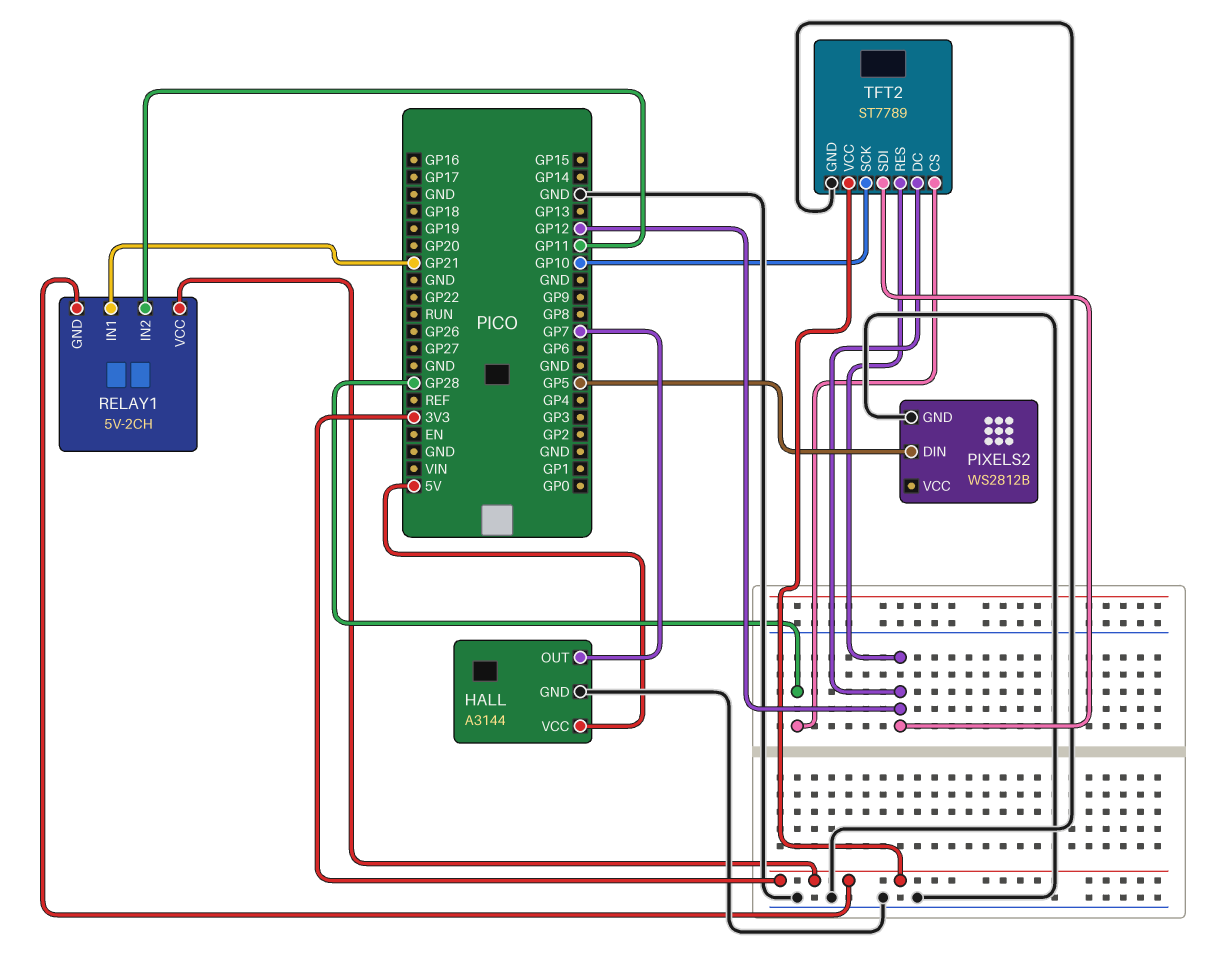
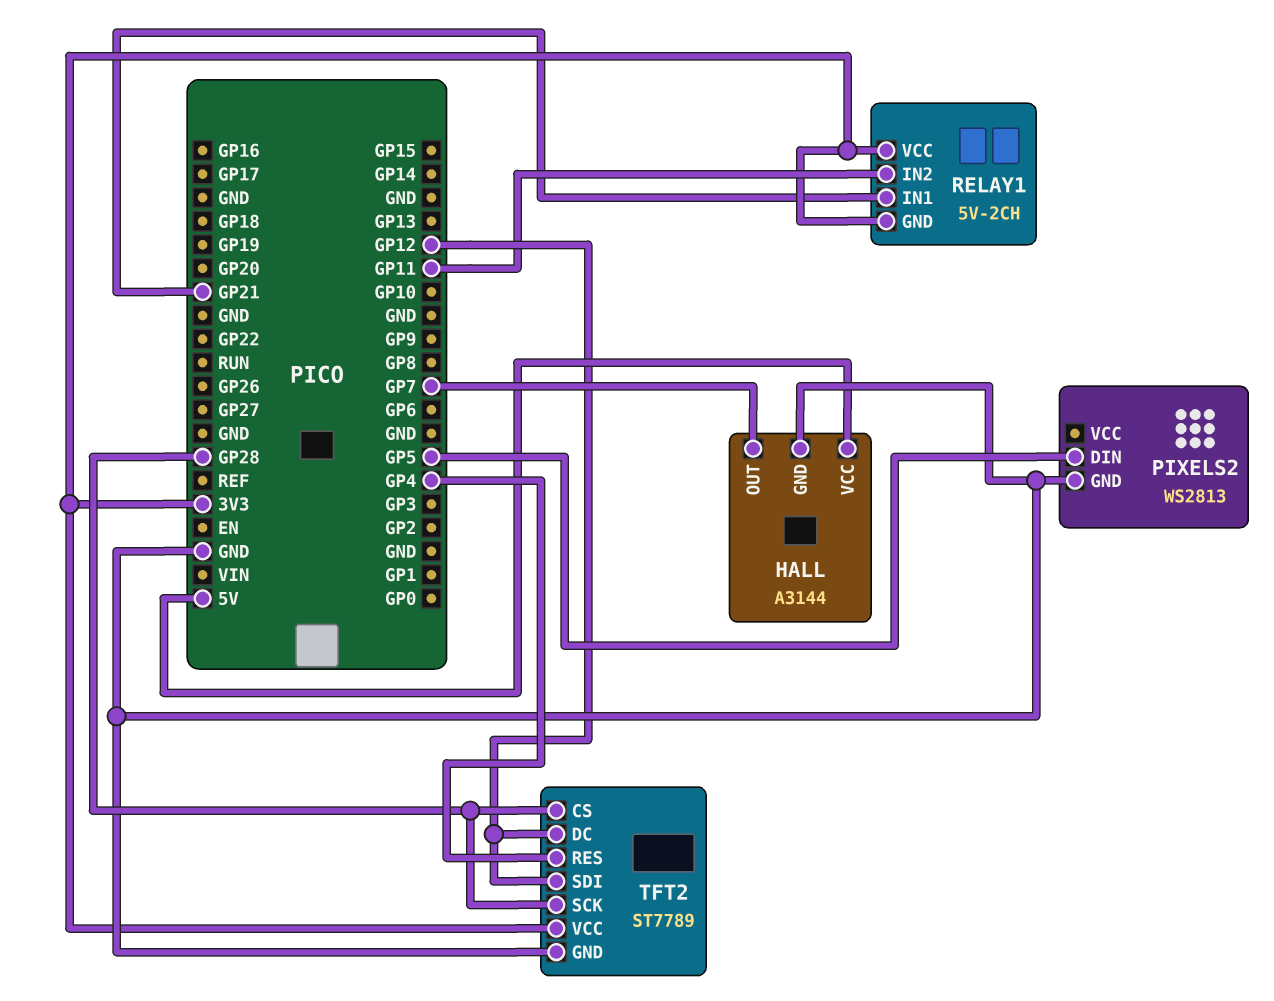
PIXELS2: WS2812B -> WS2813
TFT2 pin RES: GP12 -> GP4
TFT2 pin SCK: GP10 -> GP28

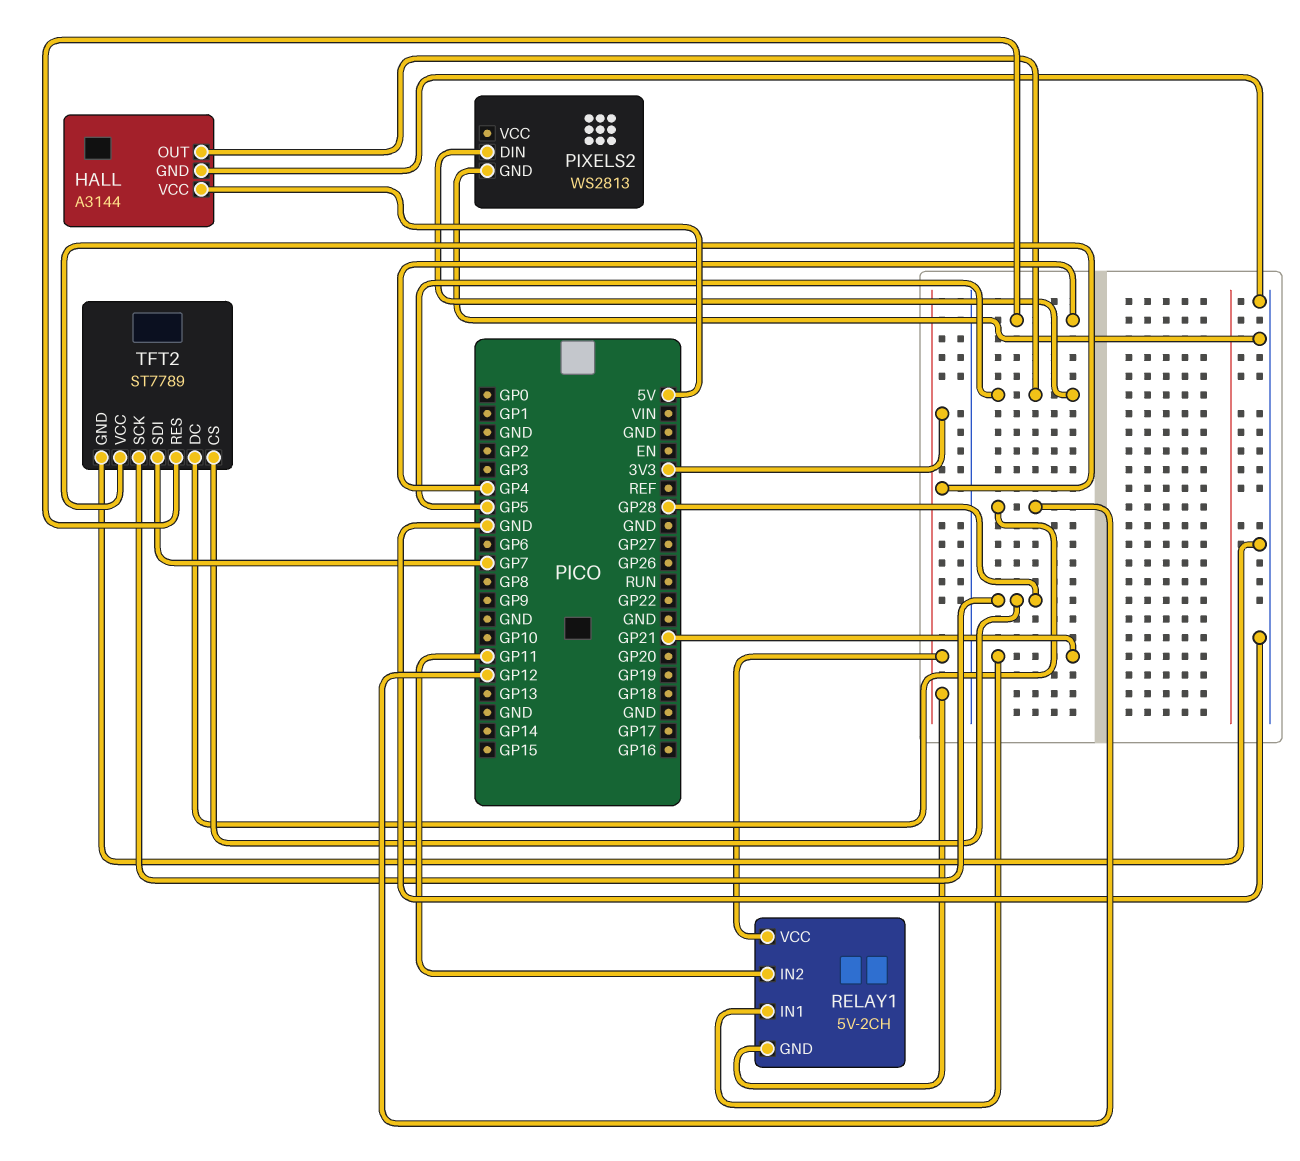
HALL pin OUT: GP7 -> GP5
TFT2 pin SDI: GP12 -> GP7

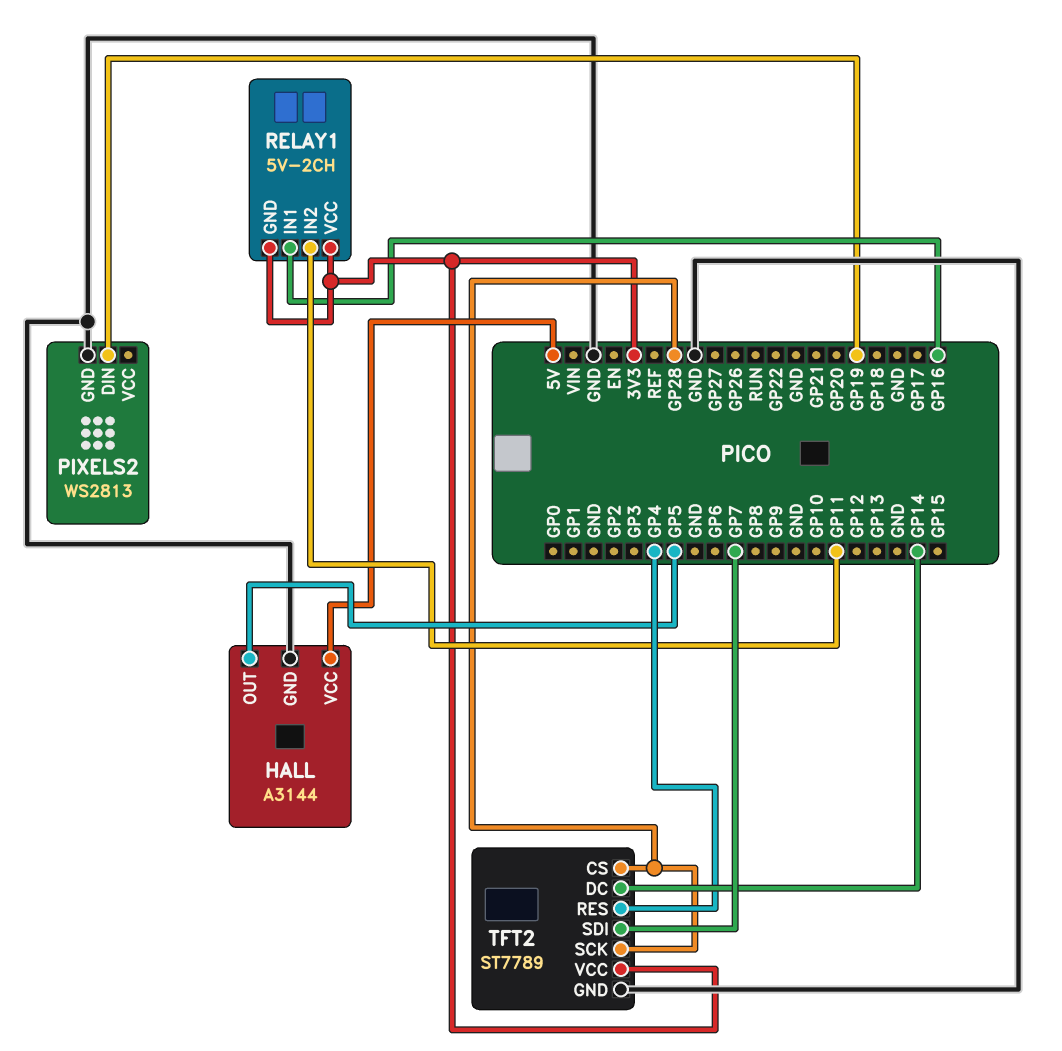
PIXELS2 pin DIN: GP5 -> GP19
RELAY1 pin IN1: GP21 -> GP16
TFT2 pin DC: GP12 -> GP14

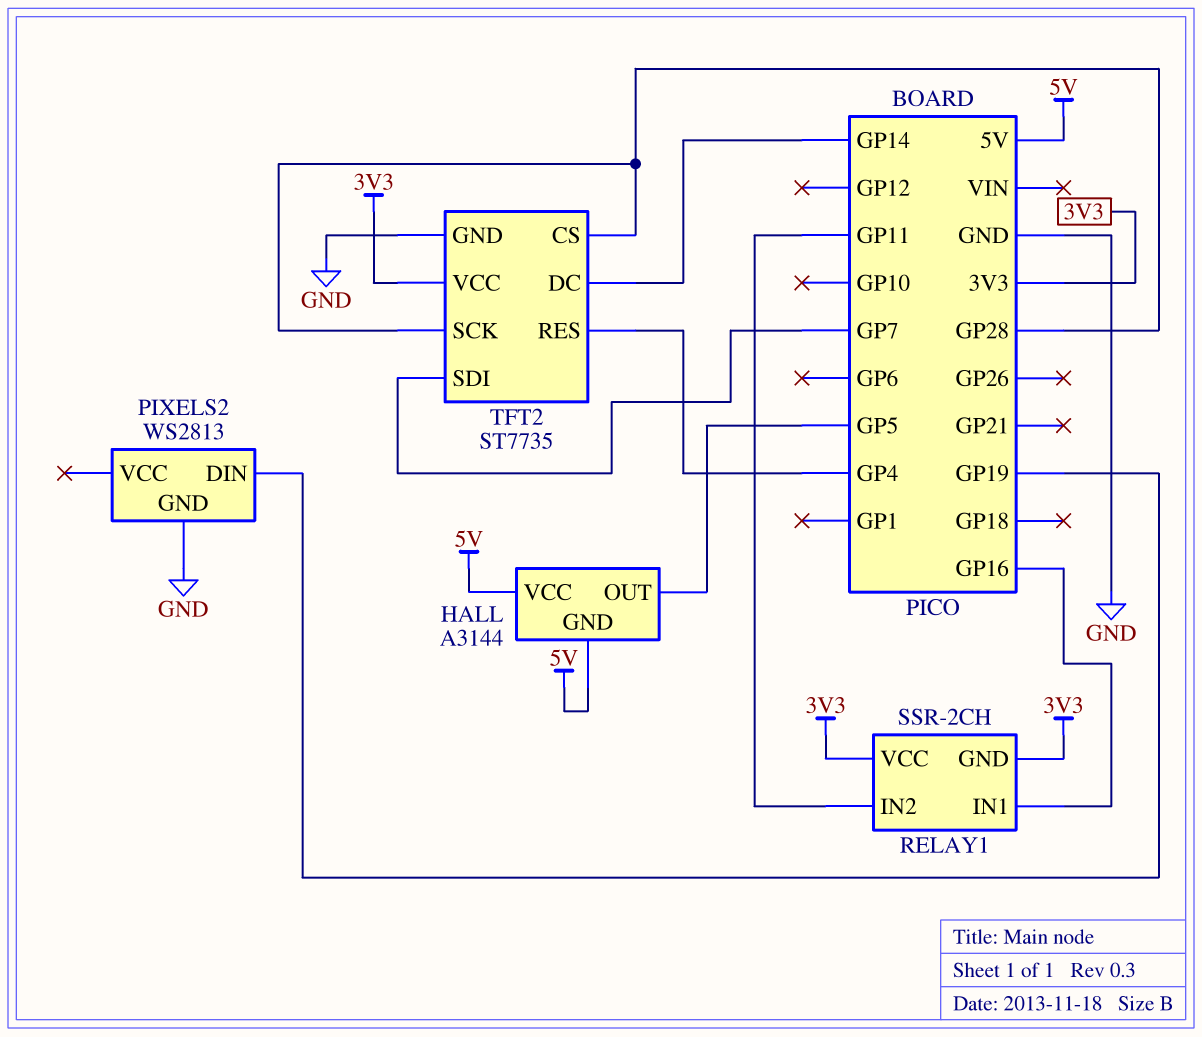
HALL pin GND: GND -> 5V
RELAY1: 5V-2CH -> SSR-2CH
TFT2: ST7789 -> ST7735

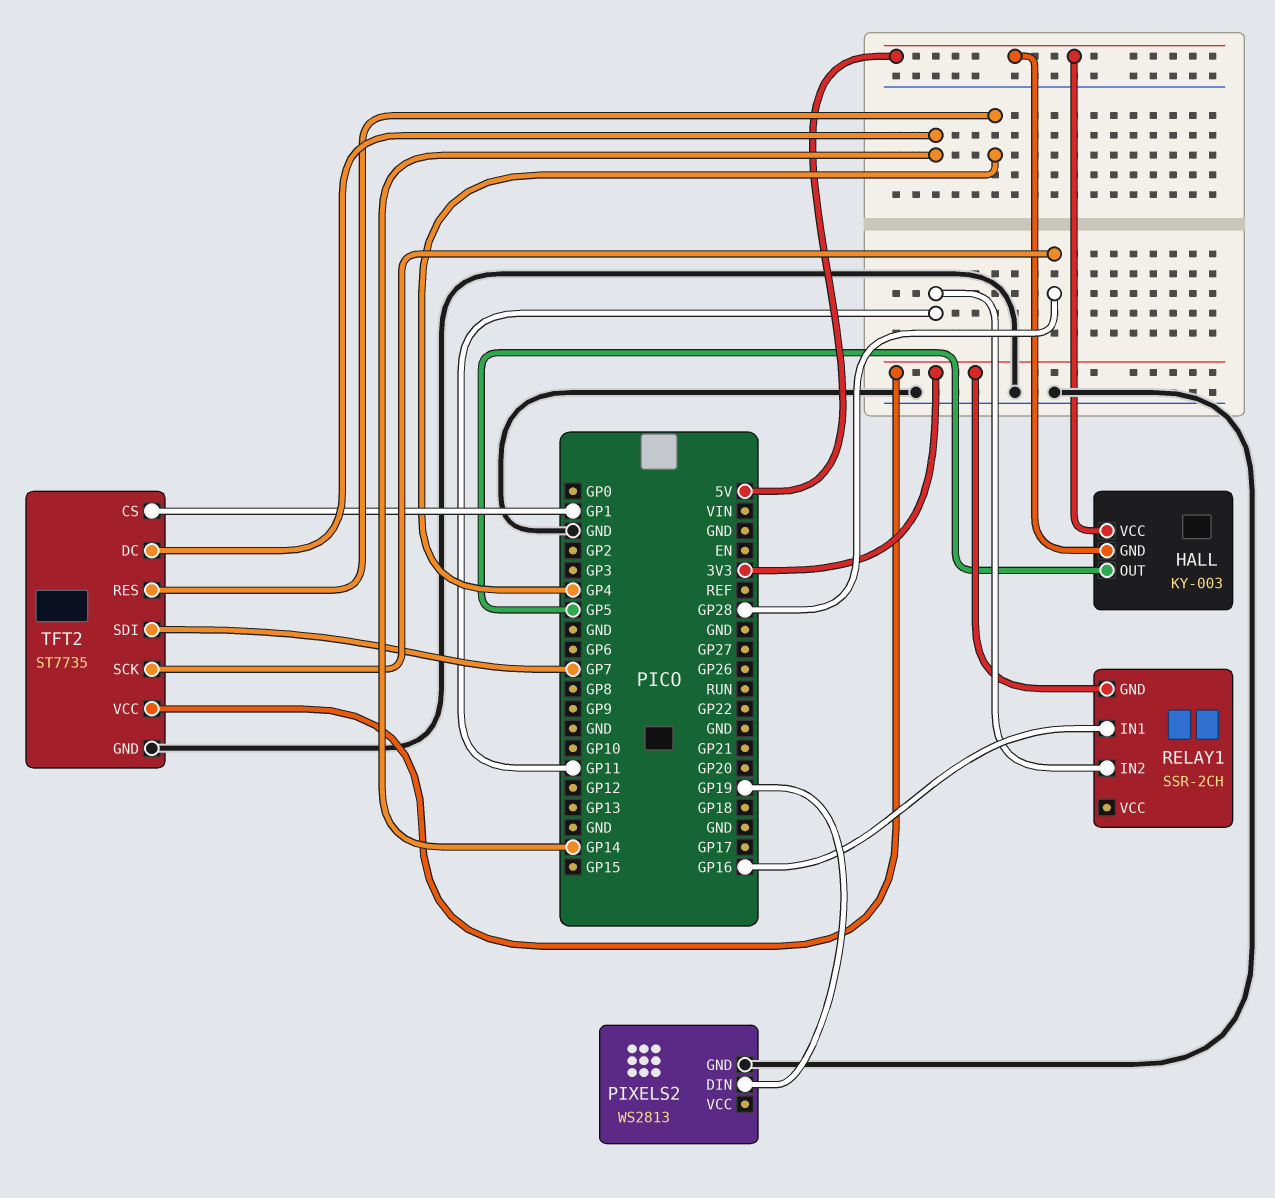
HALL: A3144 -> KY-003
RELAY1 pin VCC: 3V3 -> none
TFT2 pin CS: GP28 -> GP1

